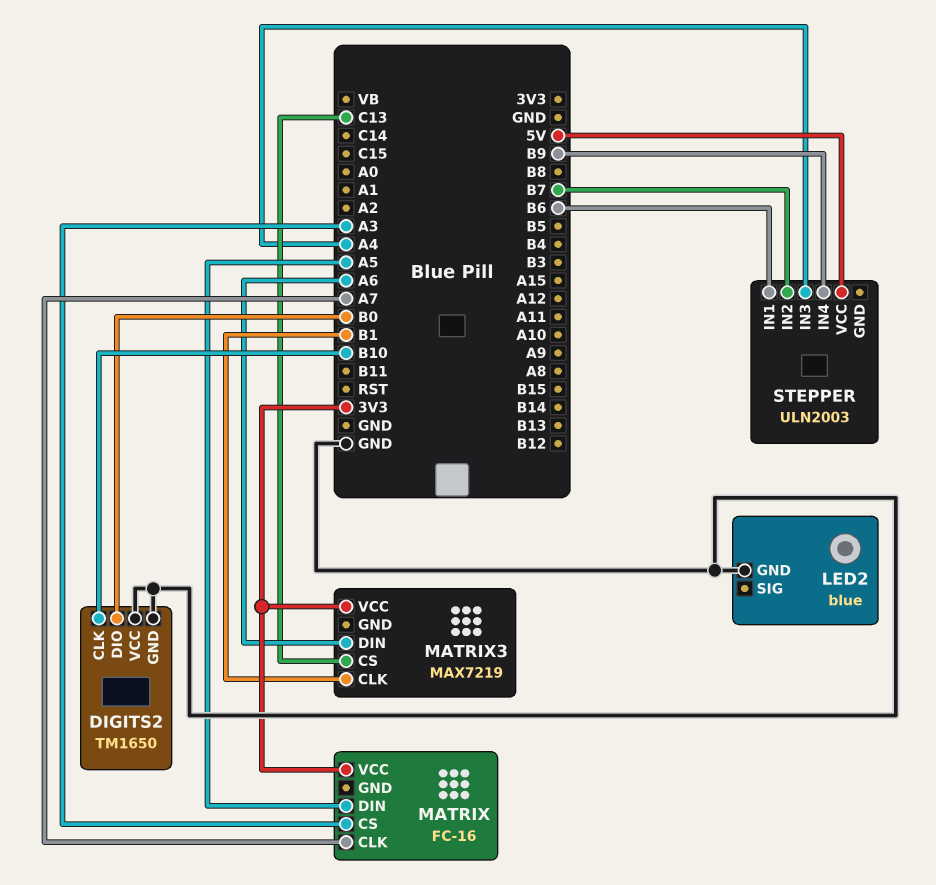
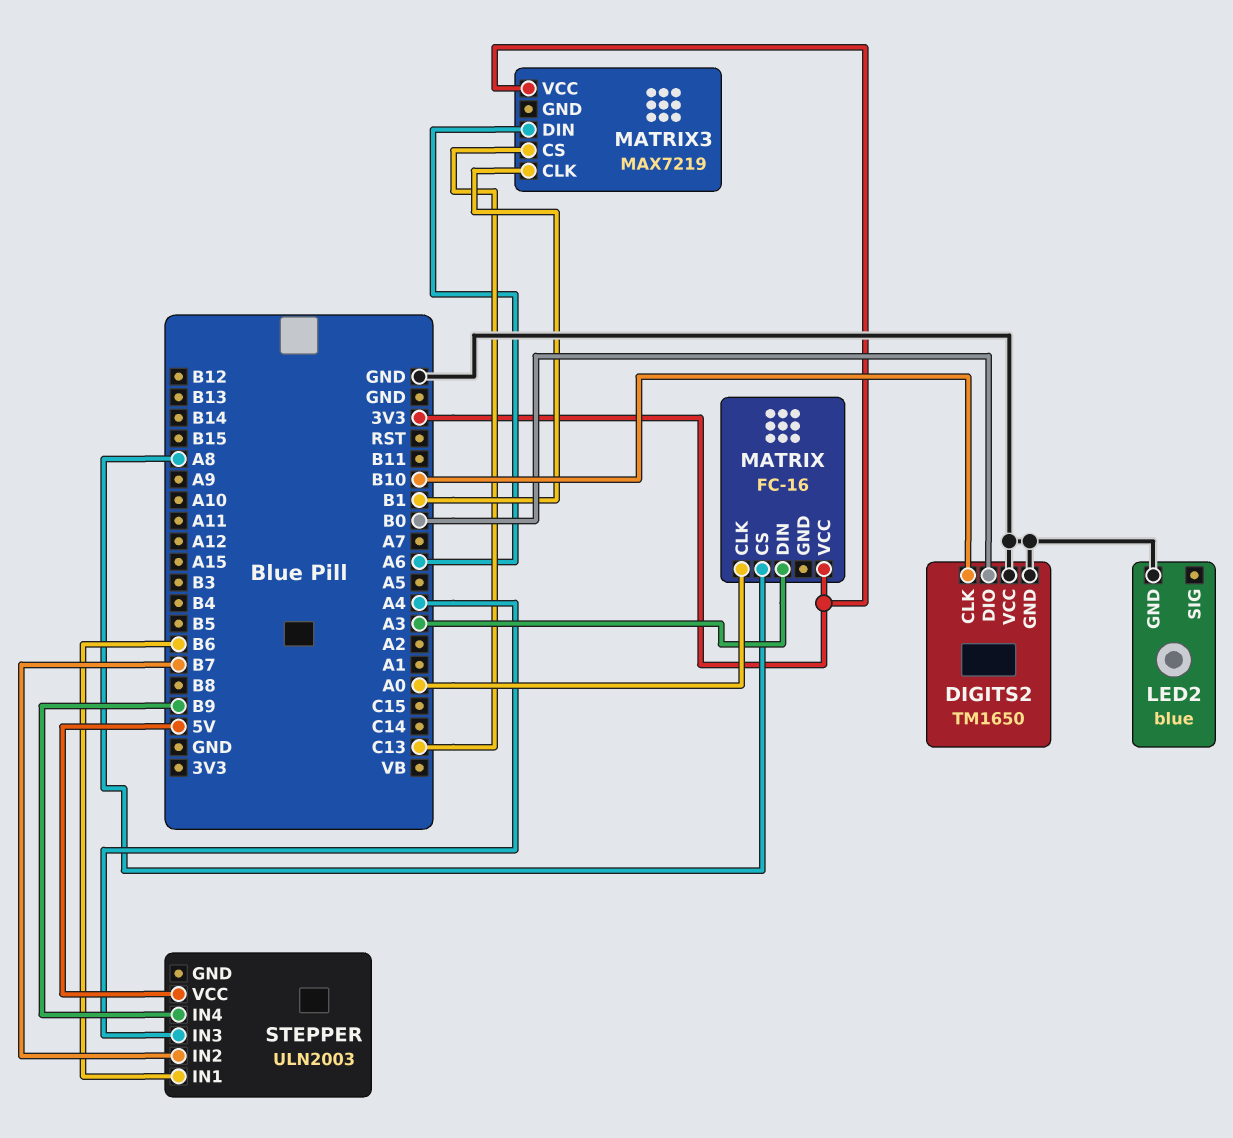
MATRIX pin CLK: A7 -> A0
MATRIX pin CS: A3 -> A8
MATRIX pin DIN: A5 -> A3

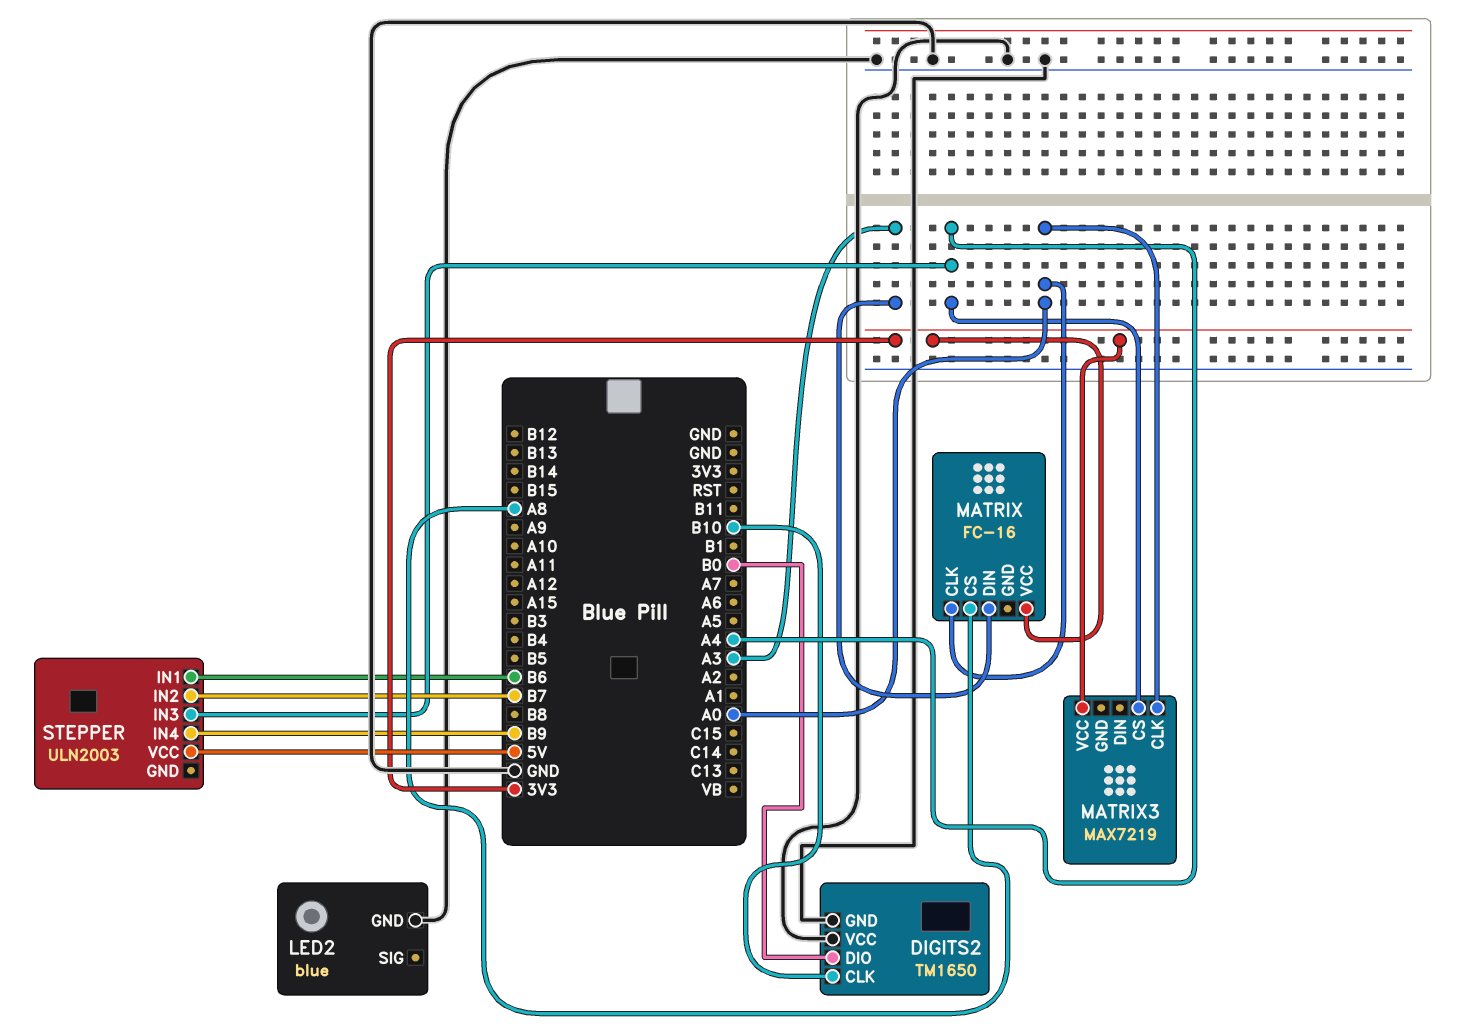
MATRIX3 pin CLK: B1 -> A0
MATRIX3 pin CS: C13 -> A4
MATRIX3 pin DIN: A6 -> none

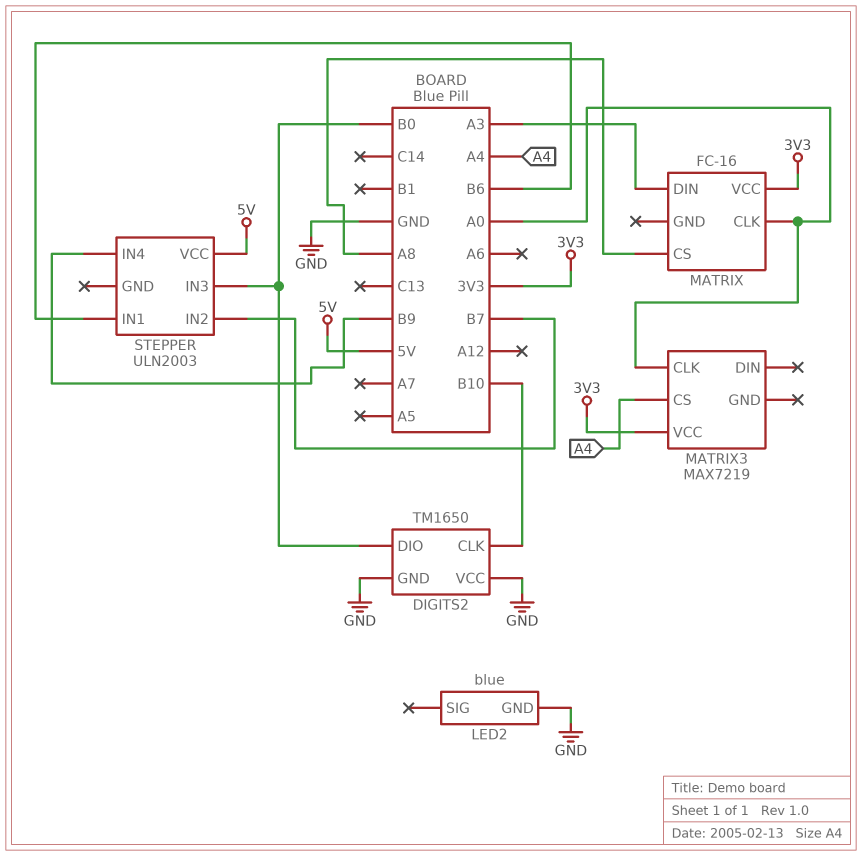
STEPPER pin IN3: A4 -> B0

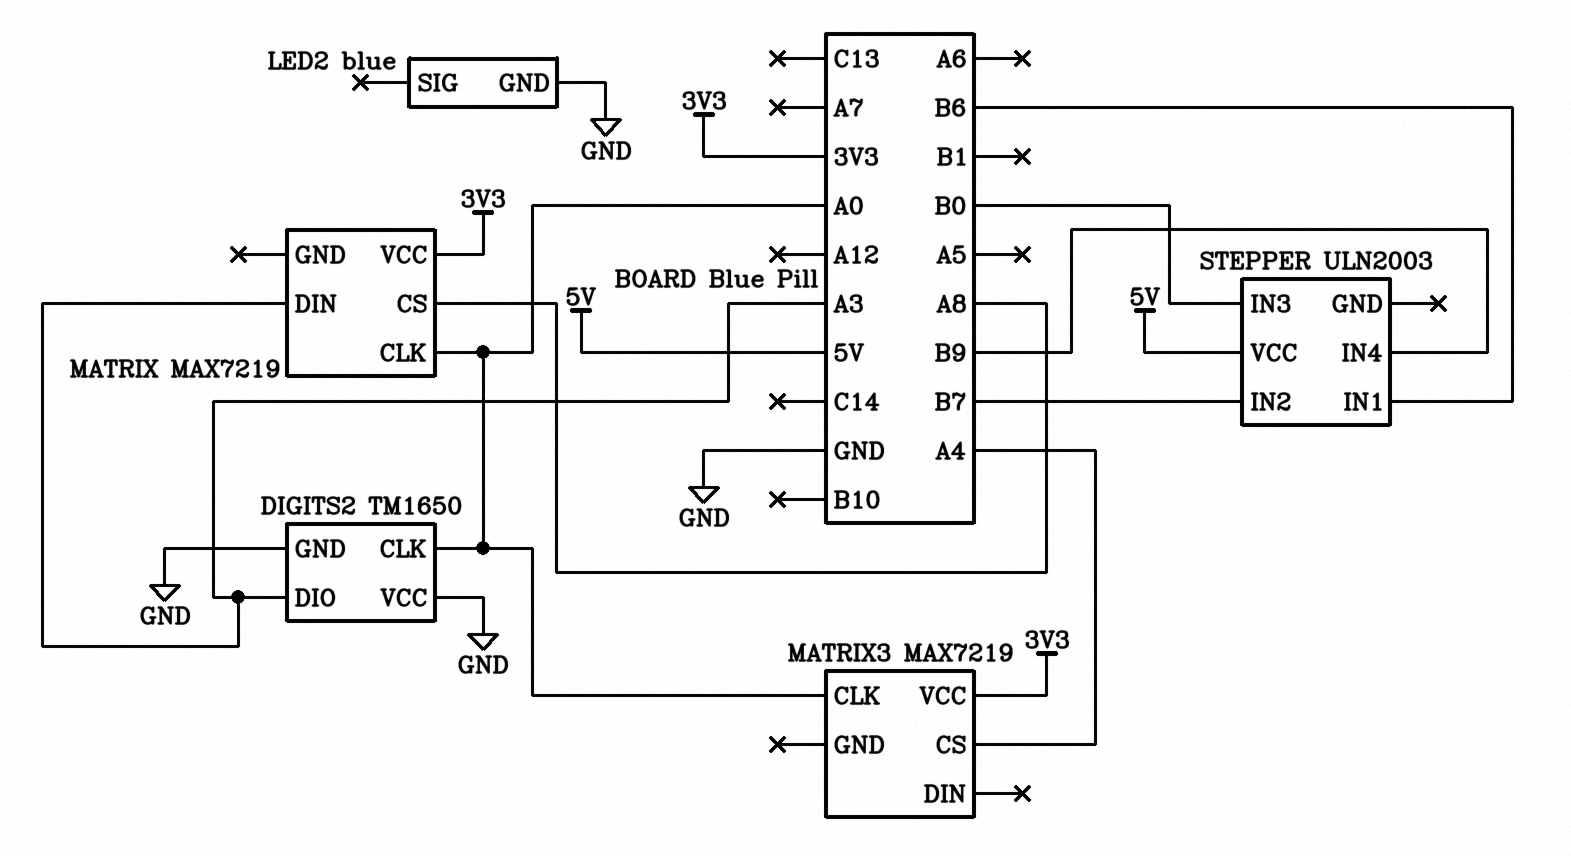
DIGITS2 pin CLK: B10 -> A0
DIGITS2 pin DIO: B0 -> A3
MATRIX: FC-16 -> MAX7219

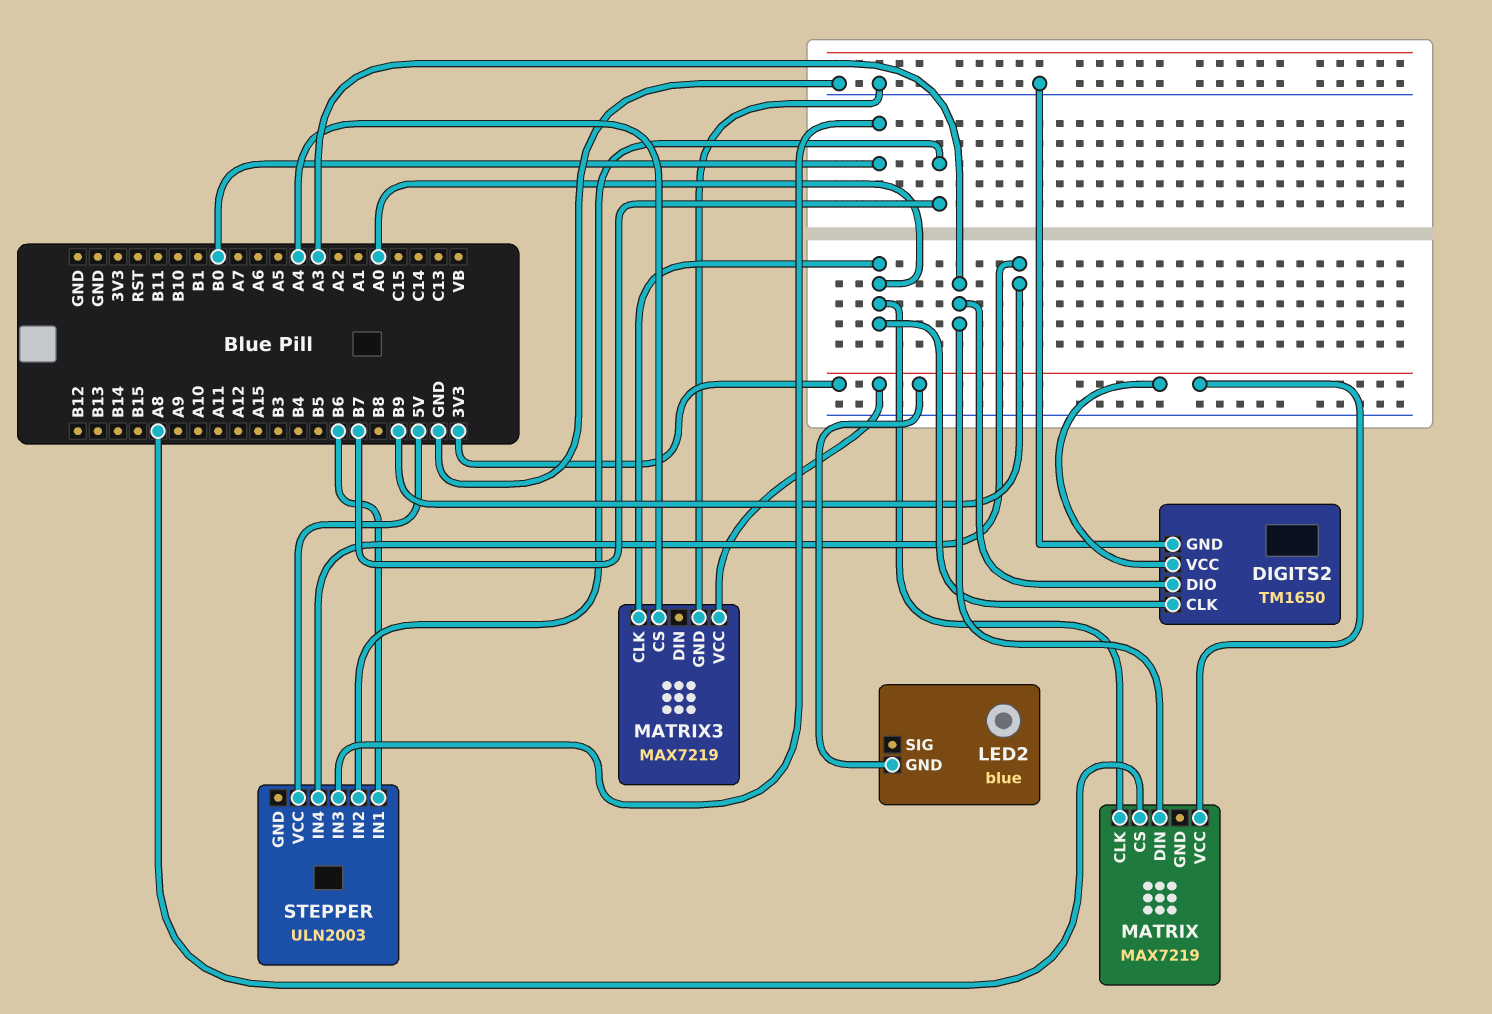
DIGITS2 pin VCC: GND -> 3V3
LED2 pin GND: GND -> 3V3
MATRIX3 pin GND: none -> GND

